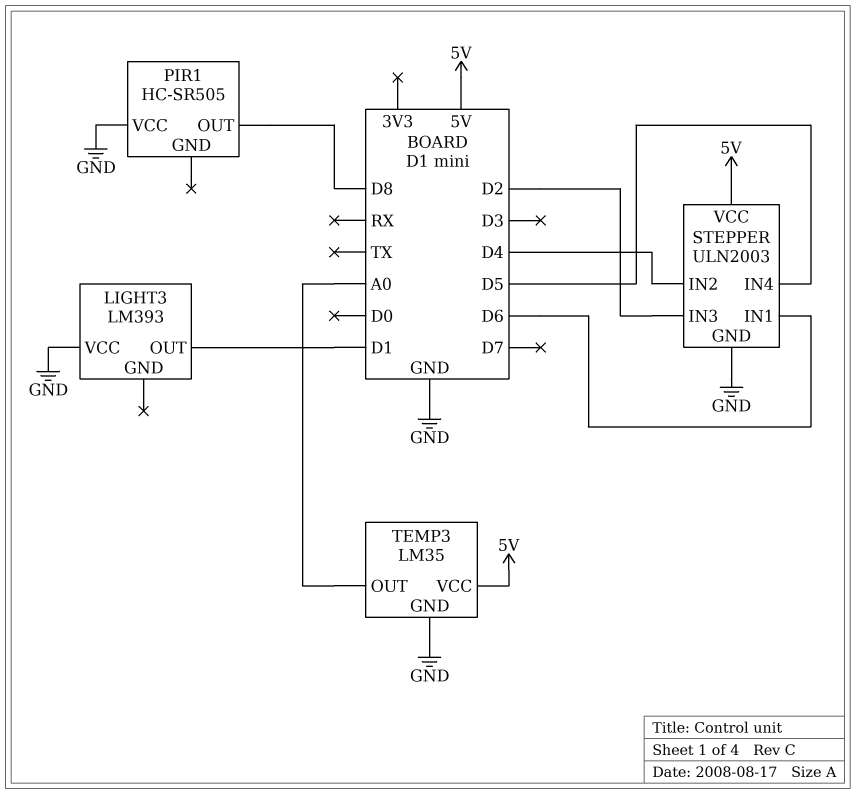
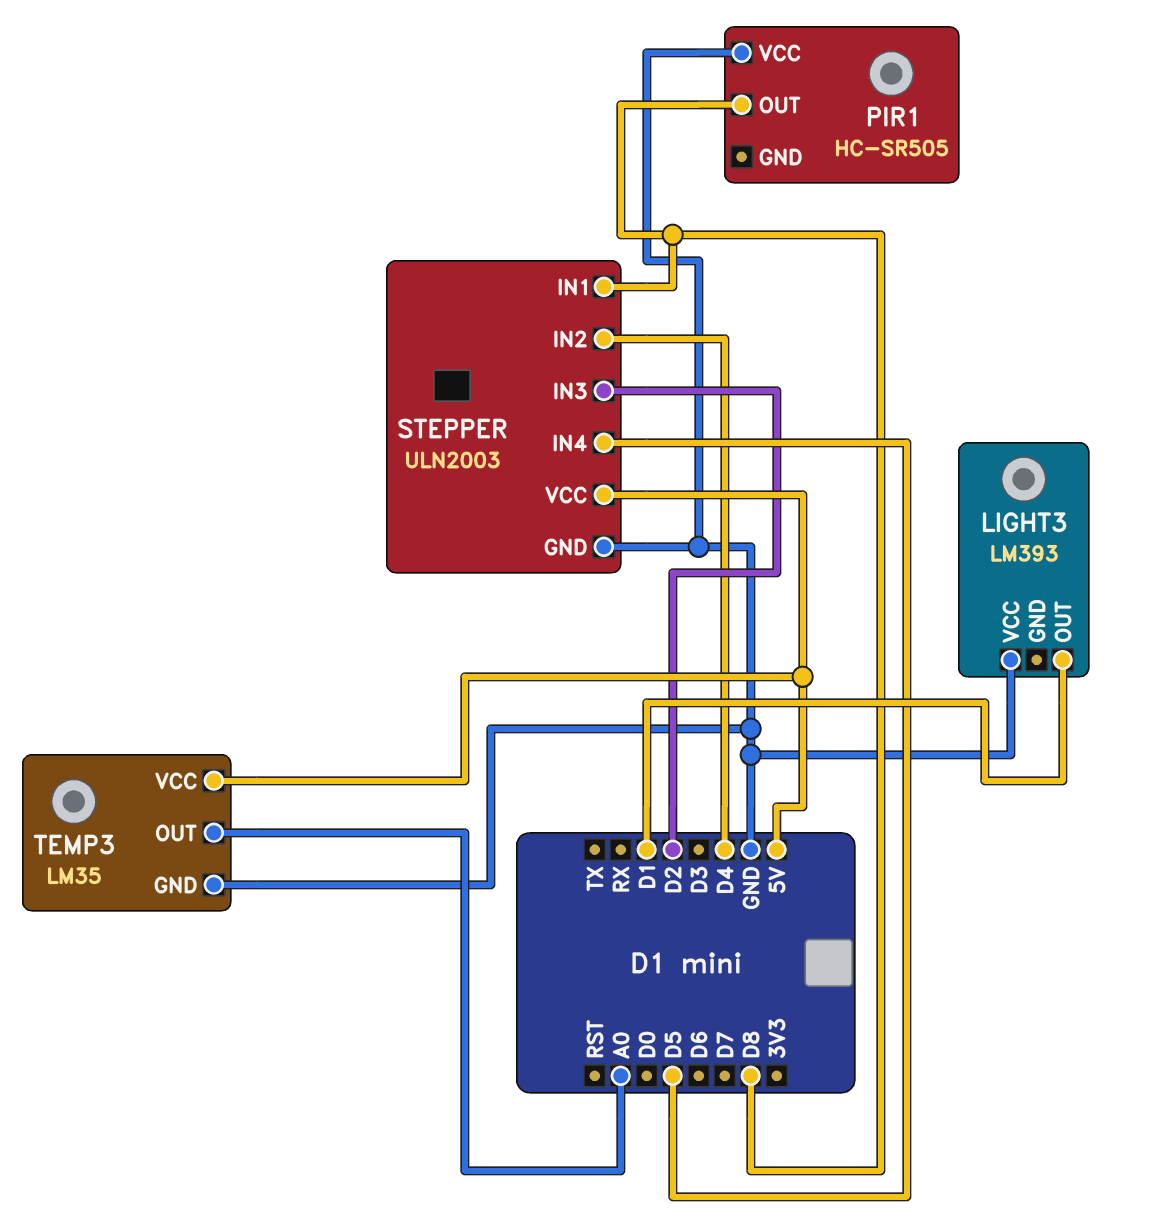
STEPPER pin IN1: D6 -> D8

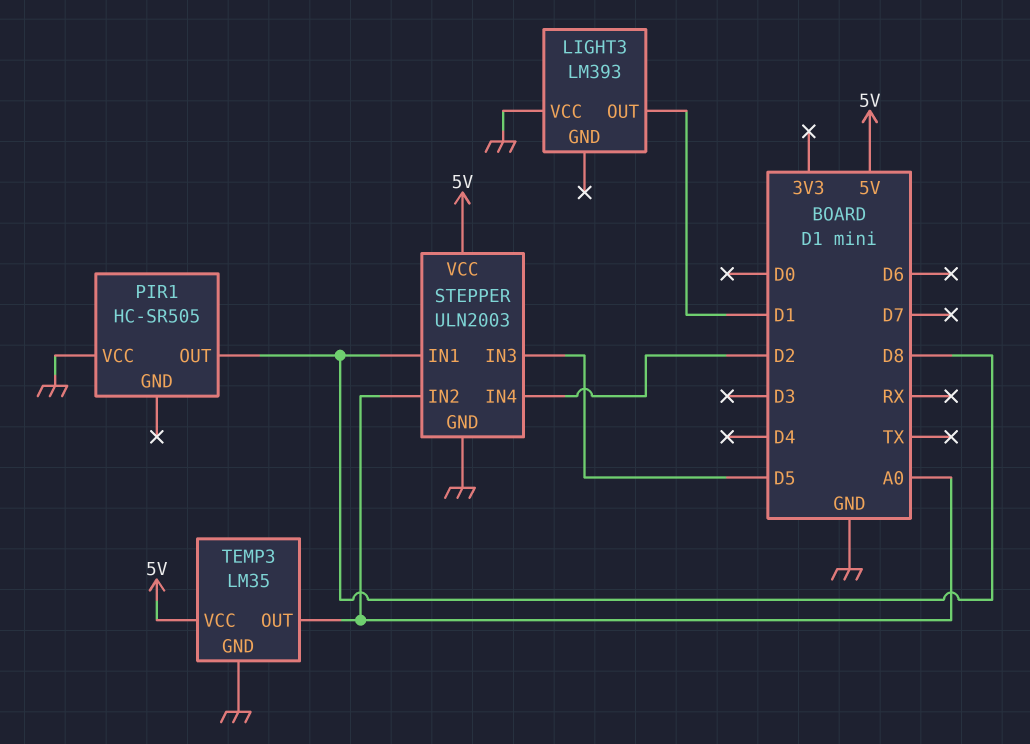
STEPPER pin IN2: D4 -> A0
STEPPER pin IN3: D2 -> D5
STEPPER pin IN4: D5 -> D2

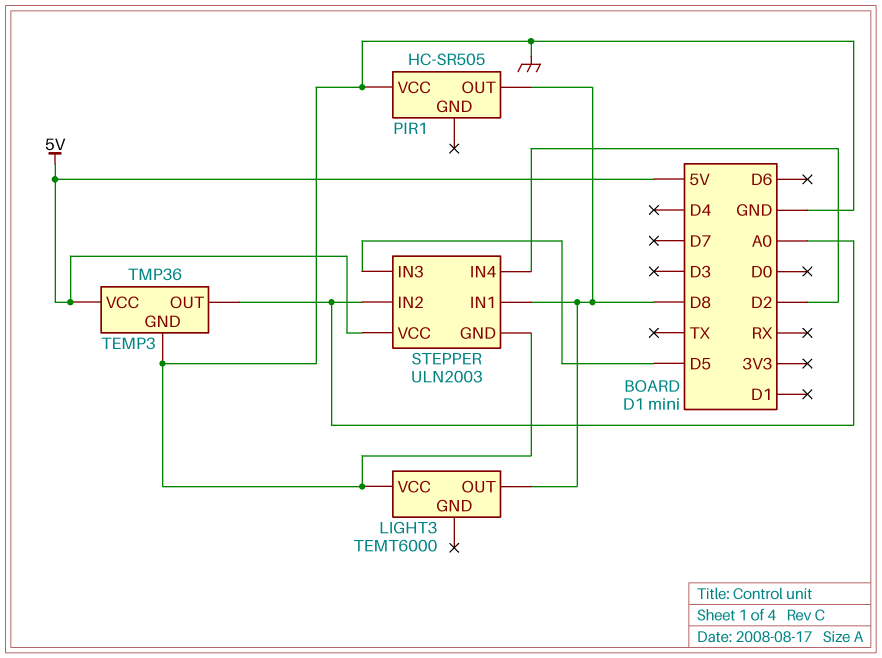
LIGHT3: LM393 -> TEMT6000
LIGHT3 pin OUT: D1 -> D8
TEMP3: LM35 -> TMP36

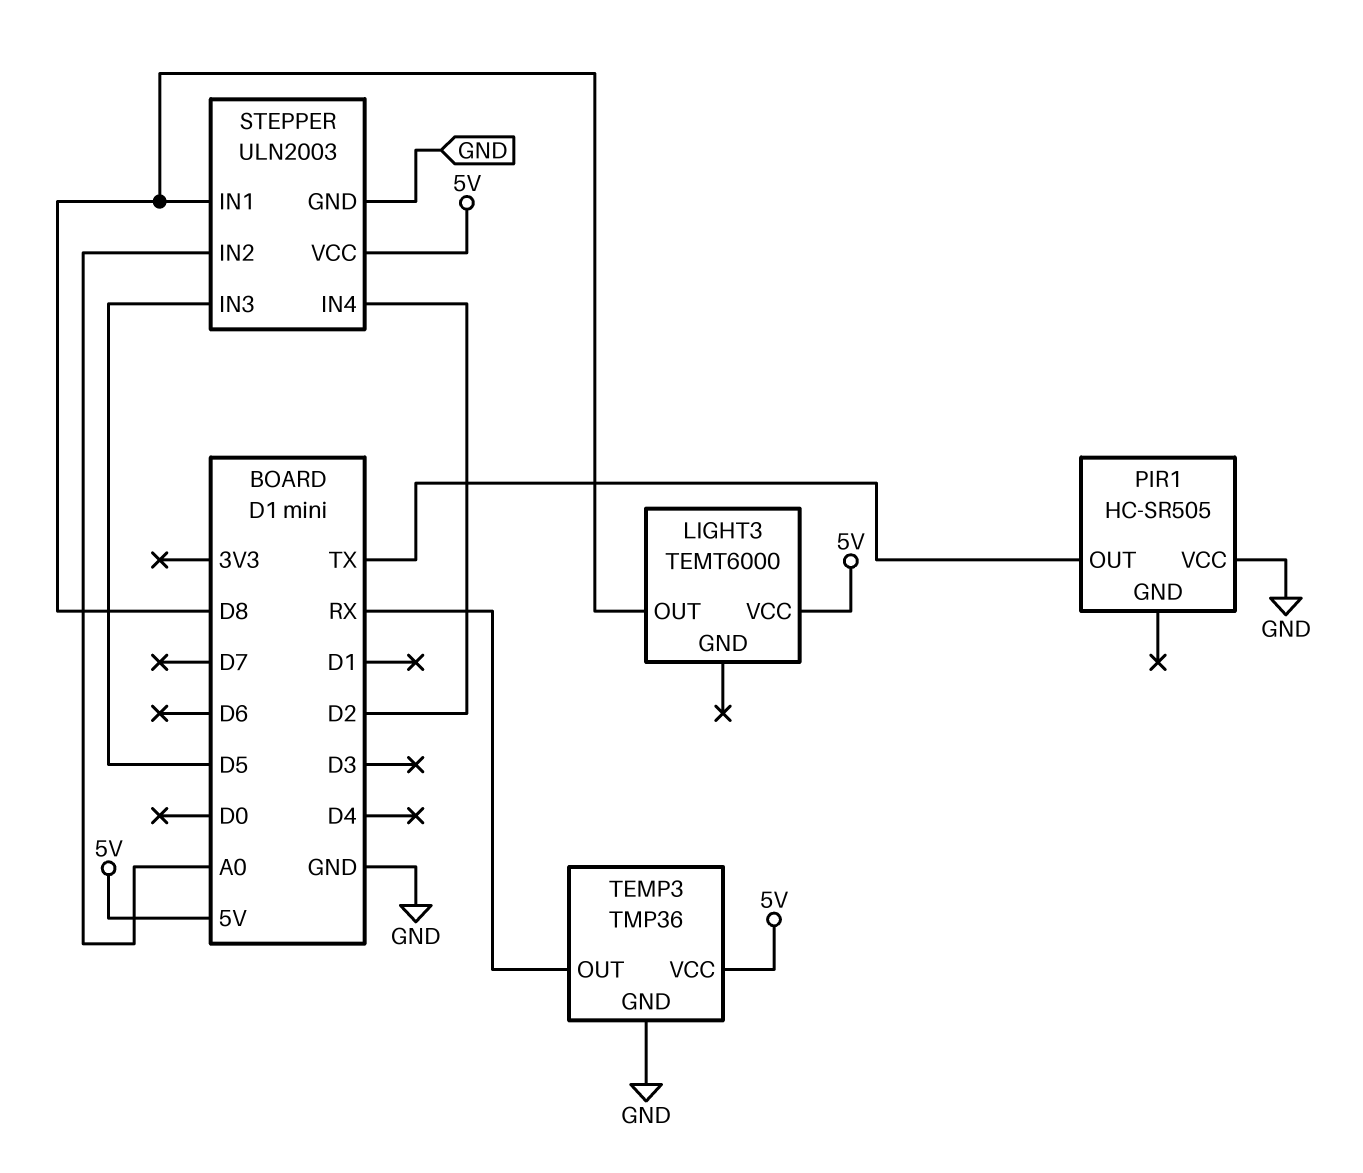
LIGHT3 pin VCC: GND -> 5V
PIR1 pin OUT: D8 -> TX
TEMP3 pin OUT: A0 -> RX

